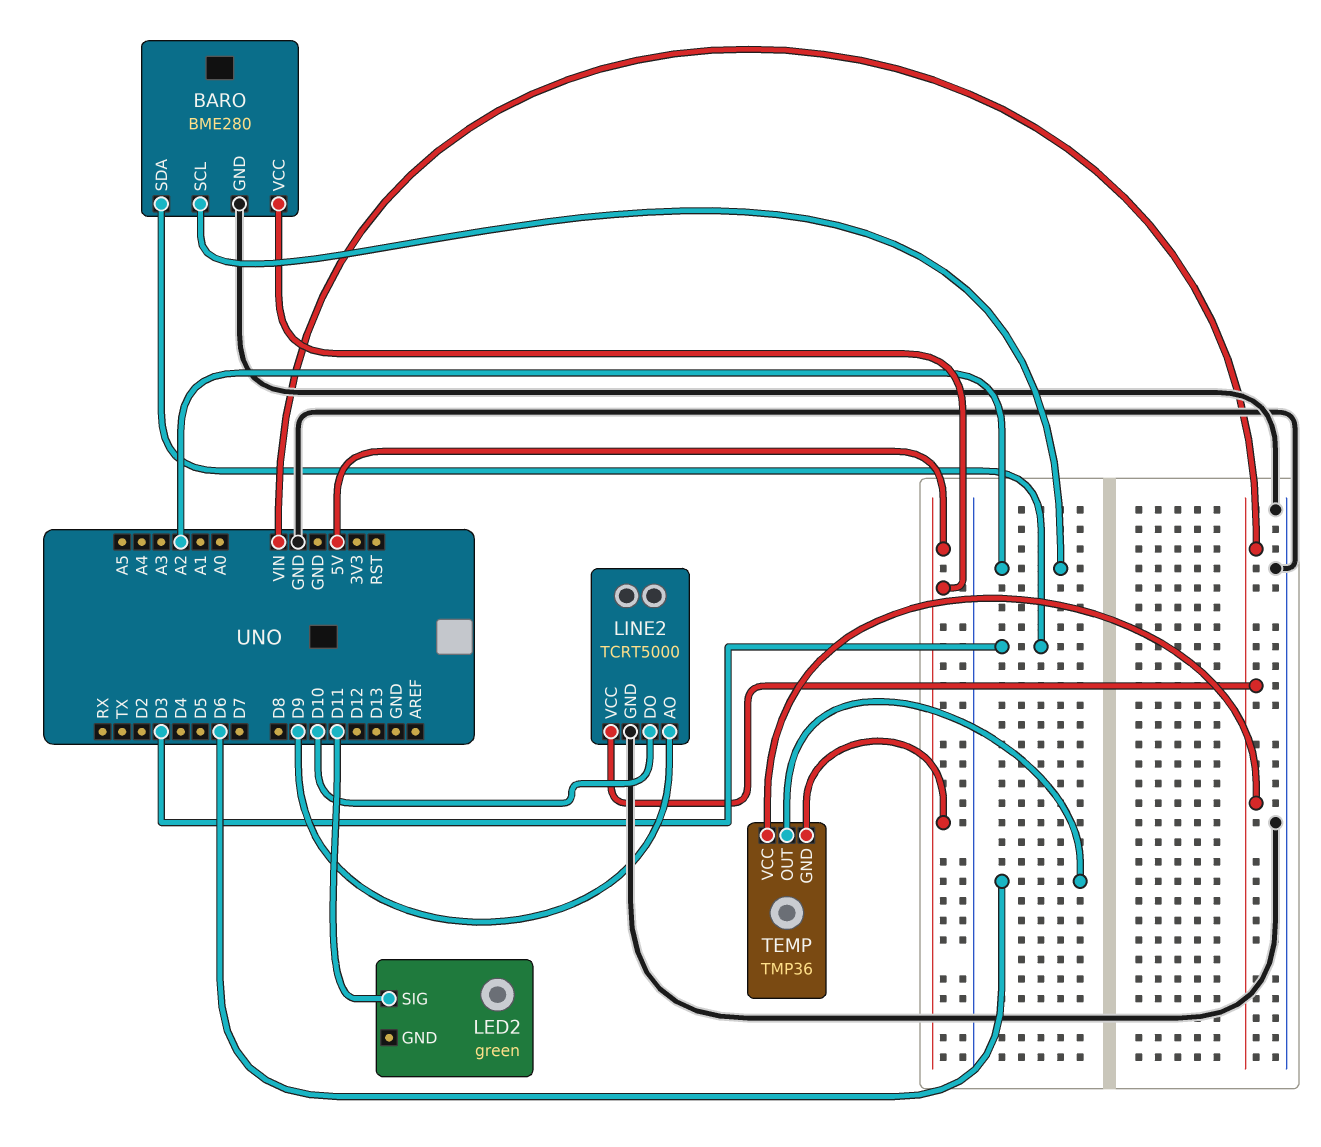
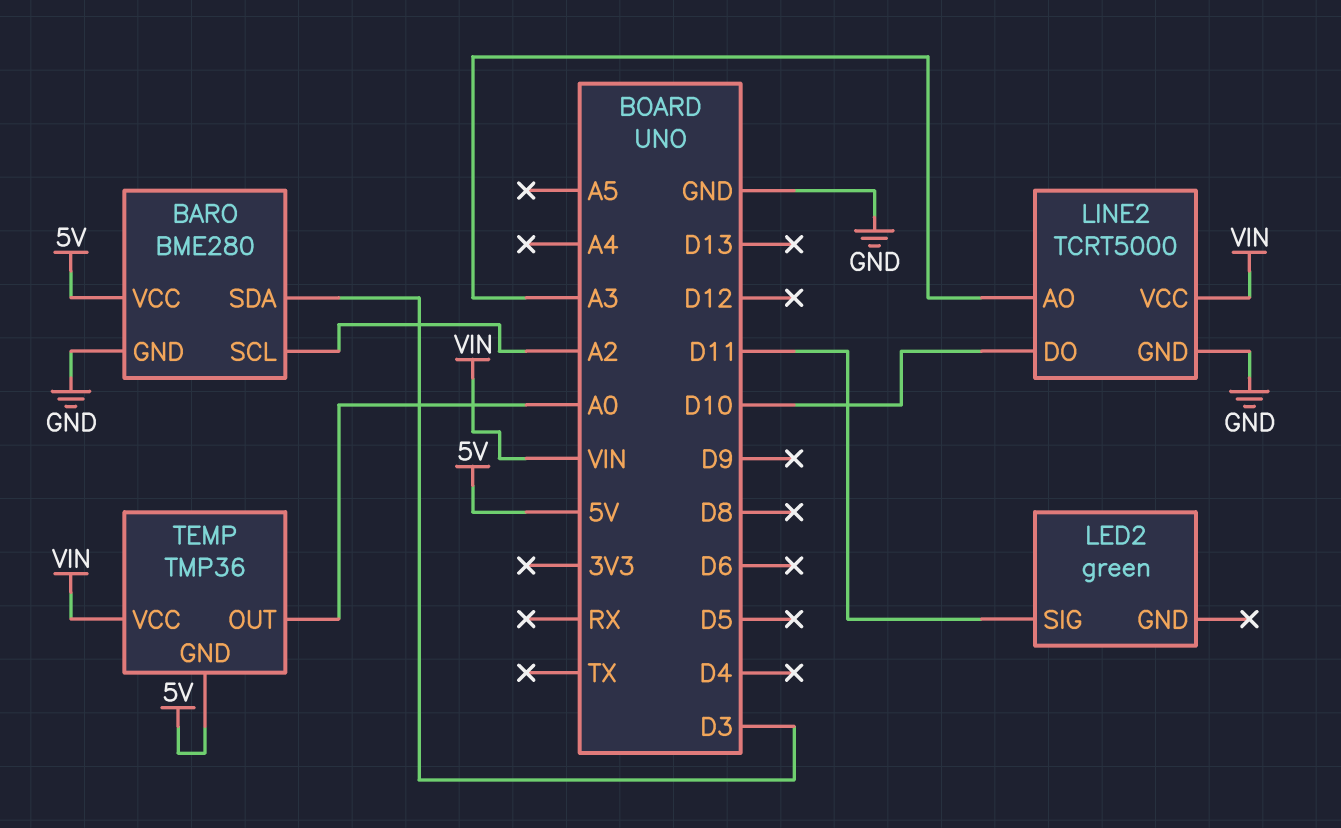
LINE2 pin AO: D9 -> A3
TEMP pin OUT: D6 -> A0

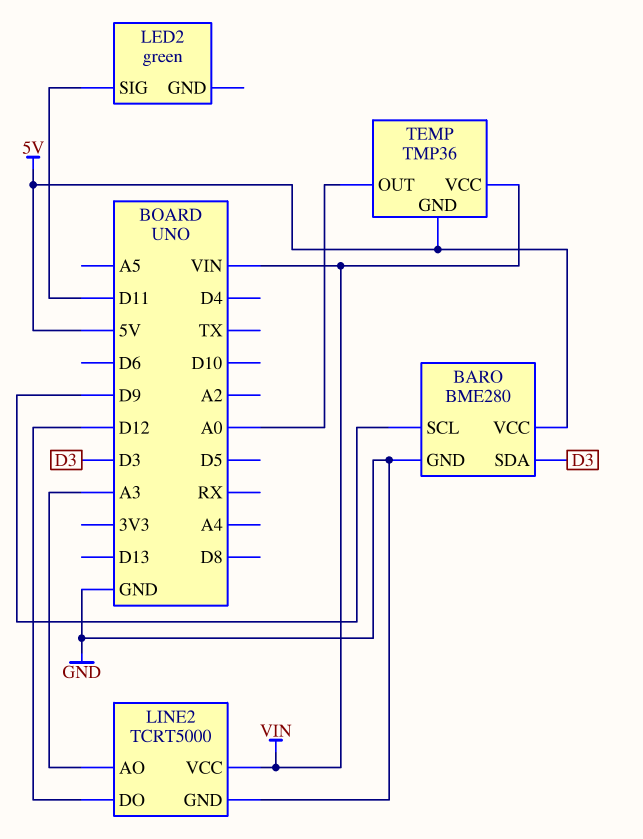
BARO pin SCL: A2 -> D9
LINE2 pin DO: D10 -> D12

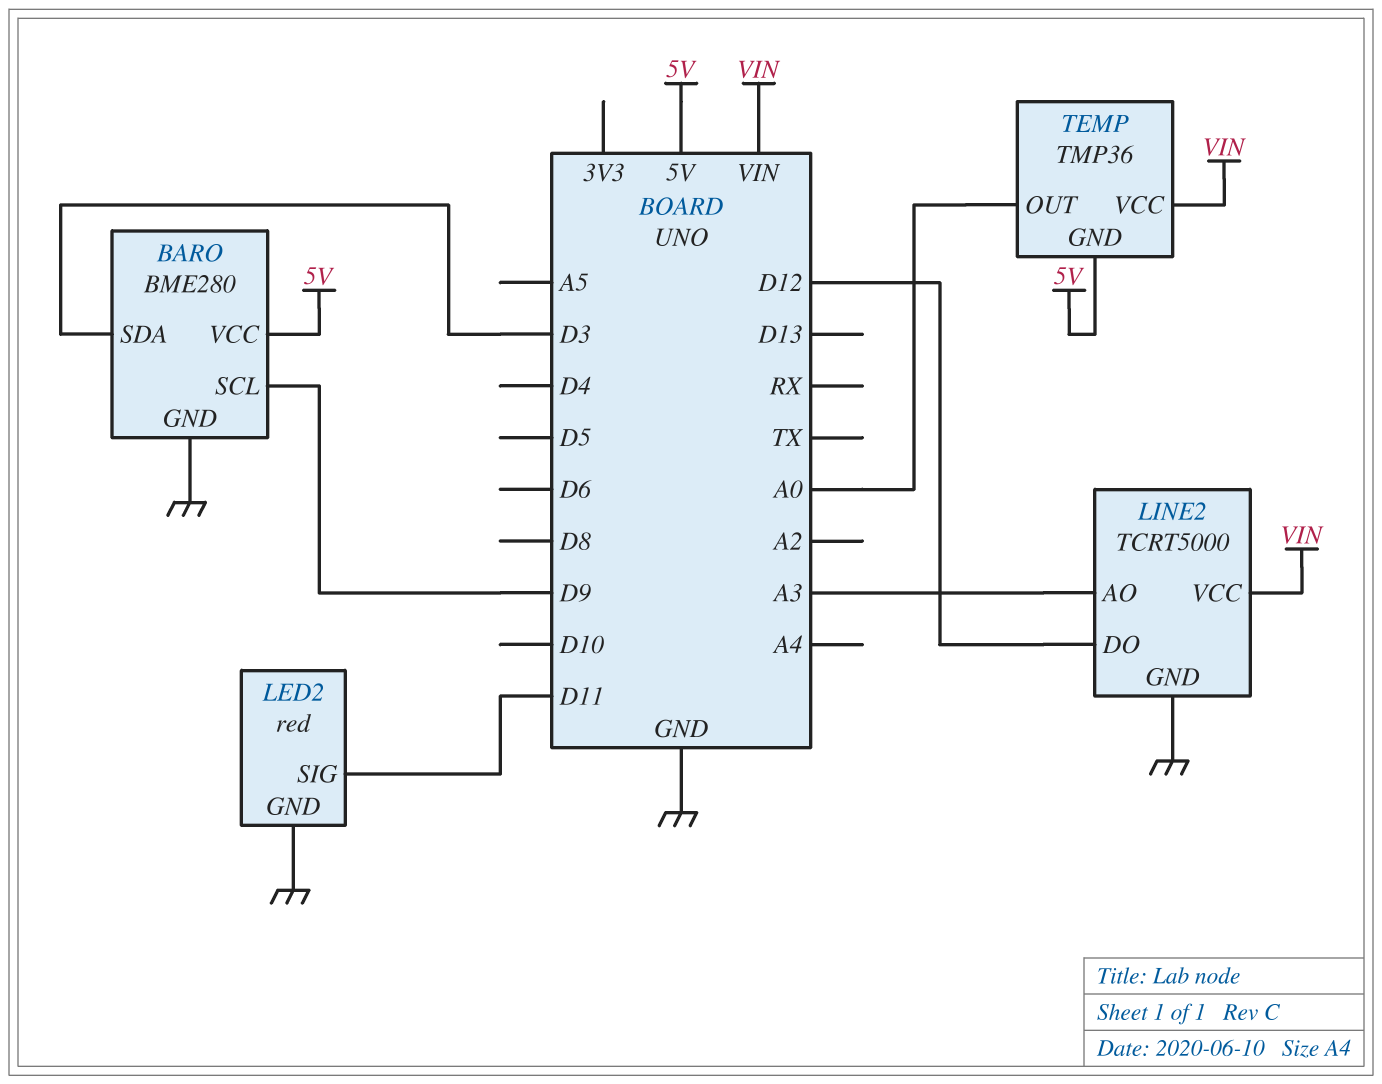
LED2: green -> red
LED2 pin GND: none -> GND

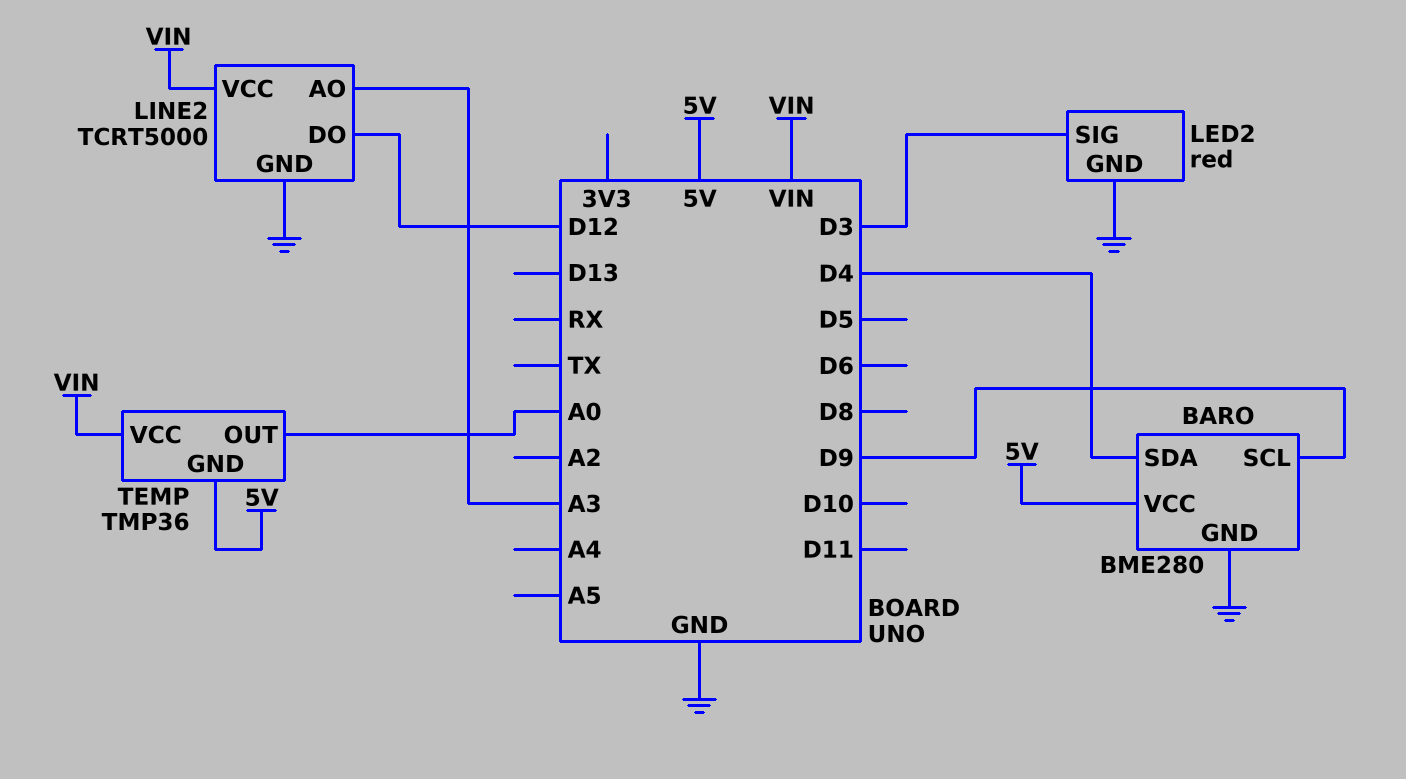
BARO pin SDA: D3 -> D4
LED2 pin SIG: D11 -> D3

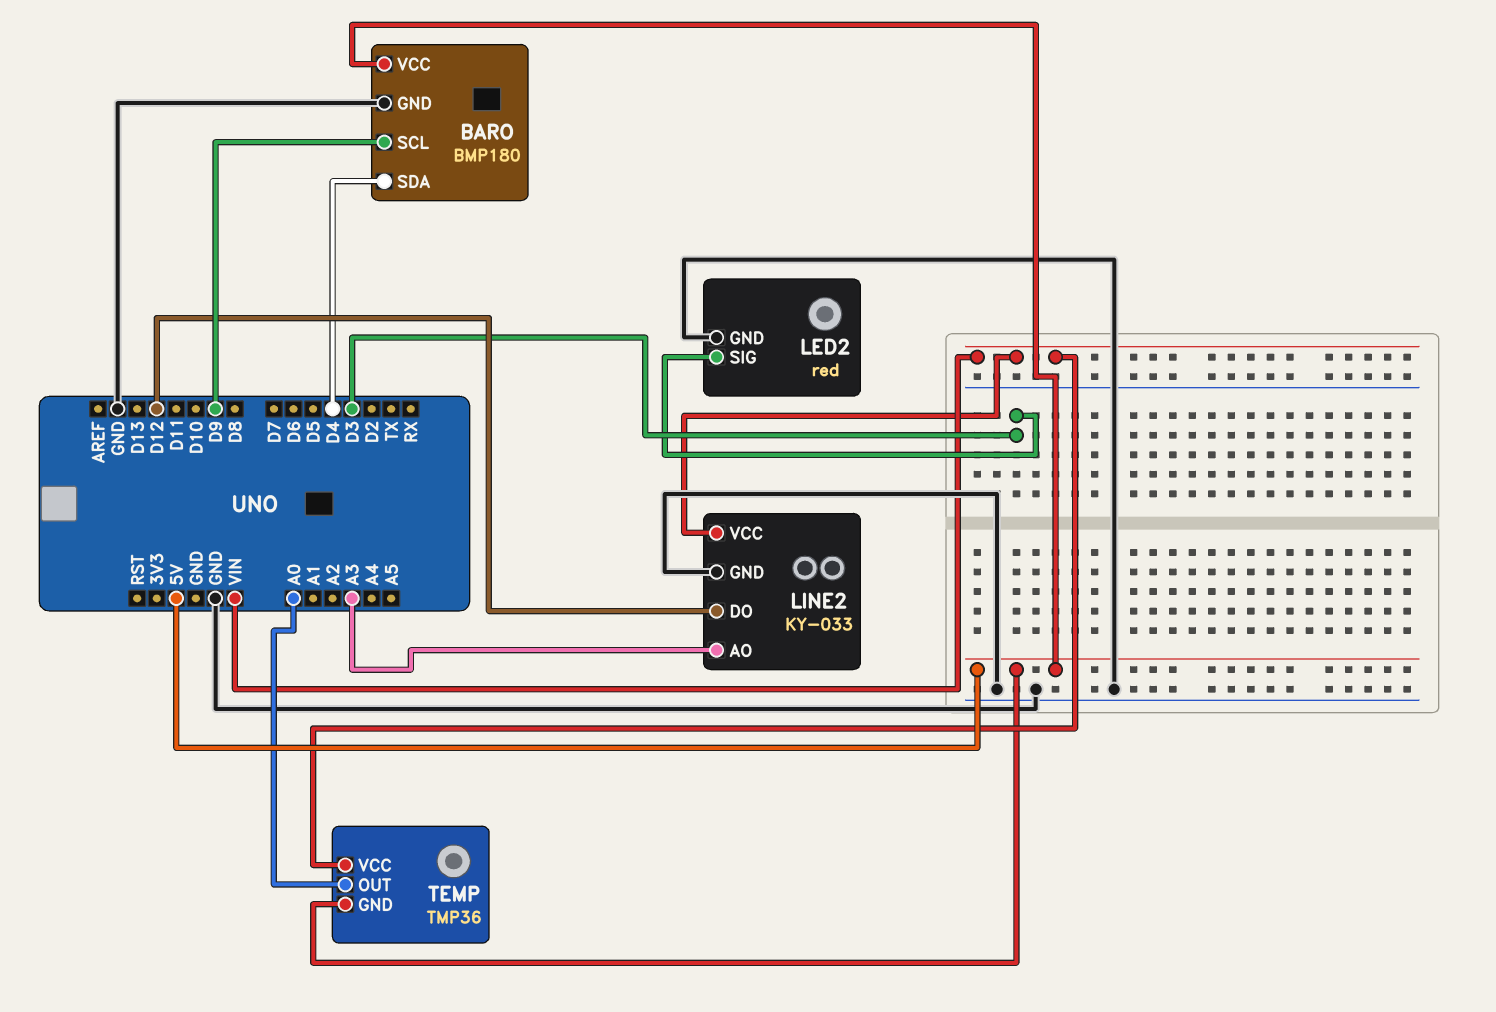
BARO: BME280 -> BMP180
LINE2: TCRT5000 -> KY-033

